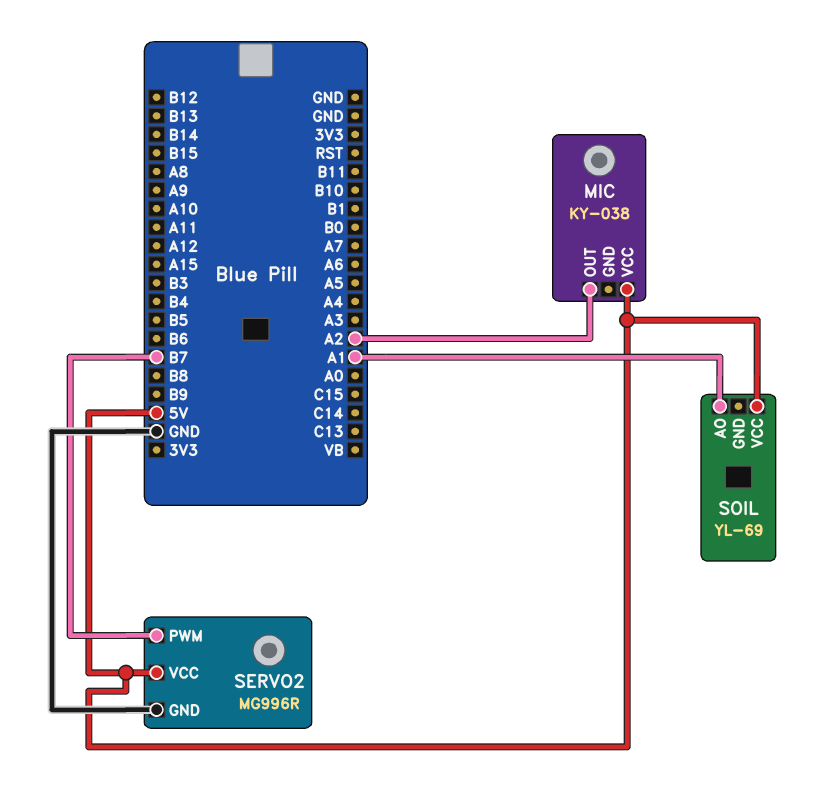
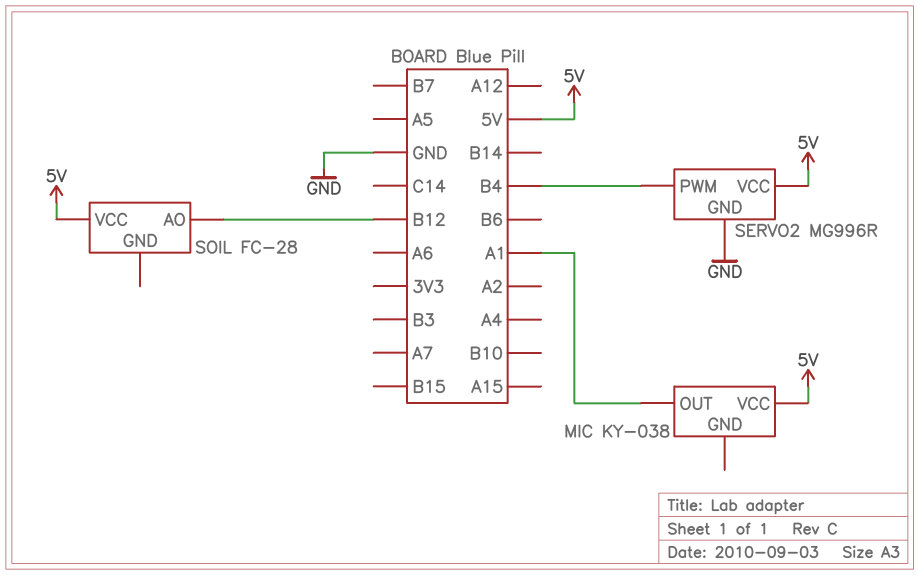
MIC pin OUT: A2 -> A1
SERVO2 pin PWM: B7 -> B4
SOIL: YL-69 -> FC-28
SOIL pin AO: A1 -> B12

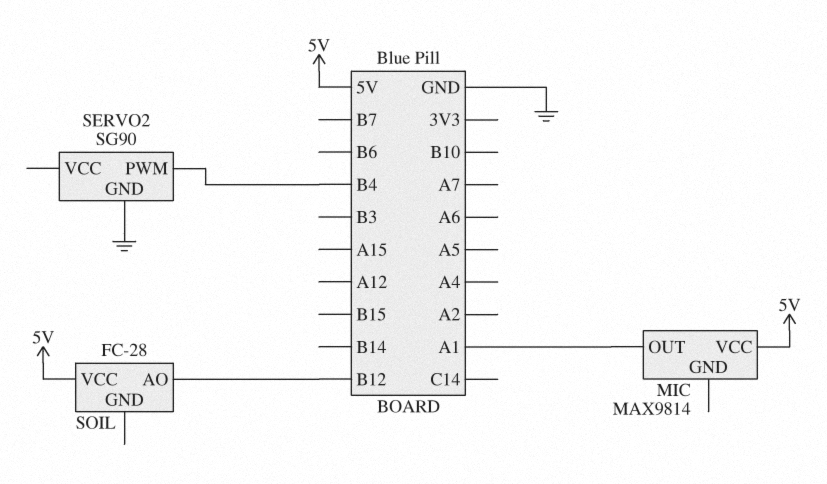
MIC: KY-038 -> MAX9814
SERVO2: MG996R -> SG90
SERVO2 pin VCC: 5V -> none

